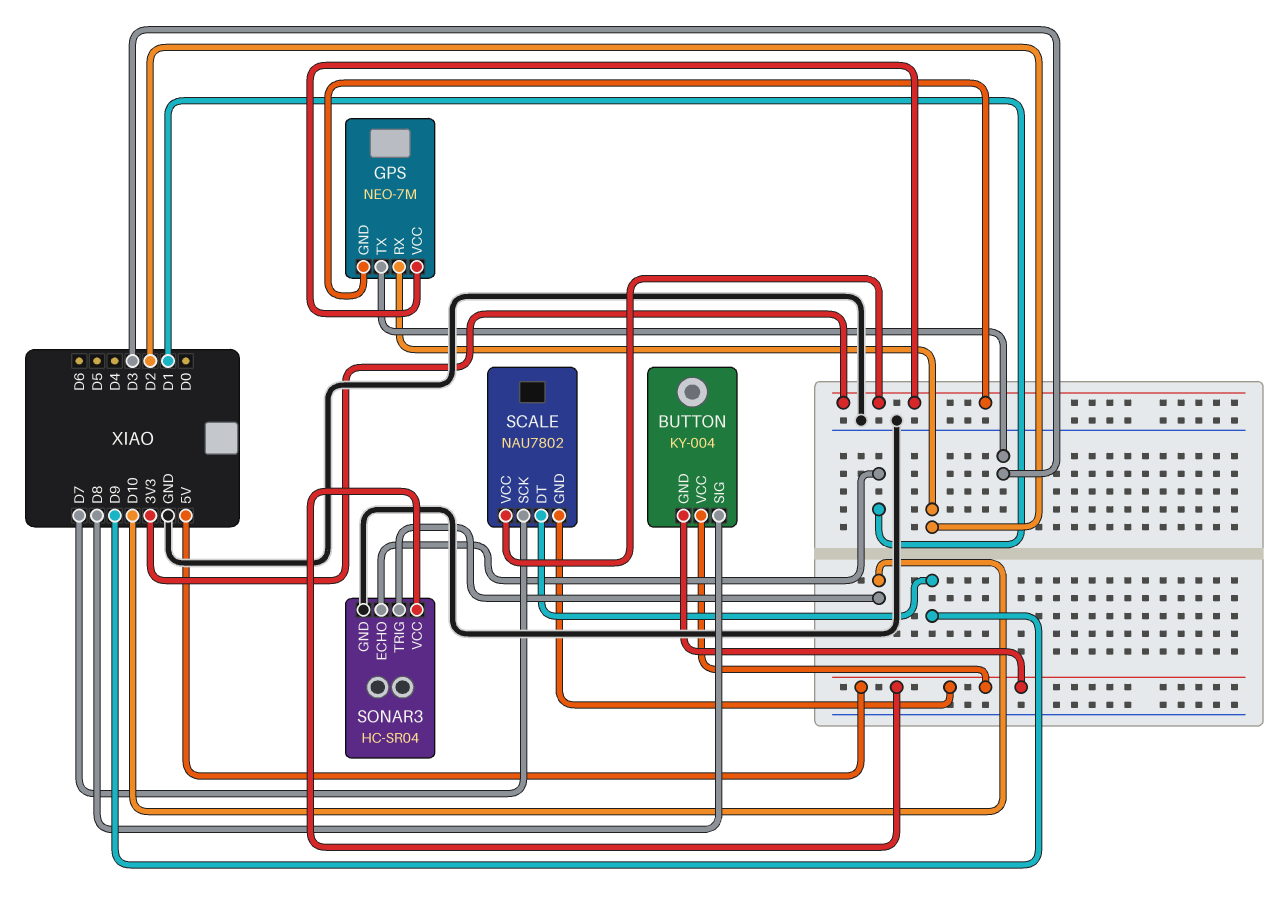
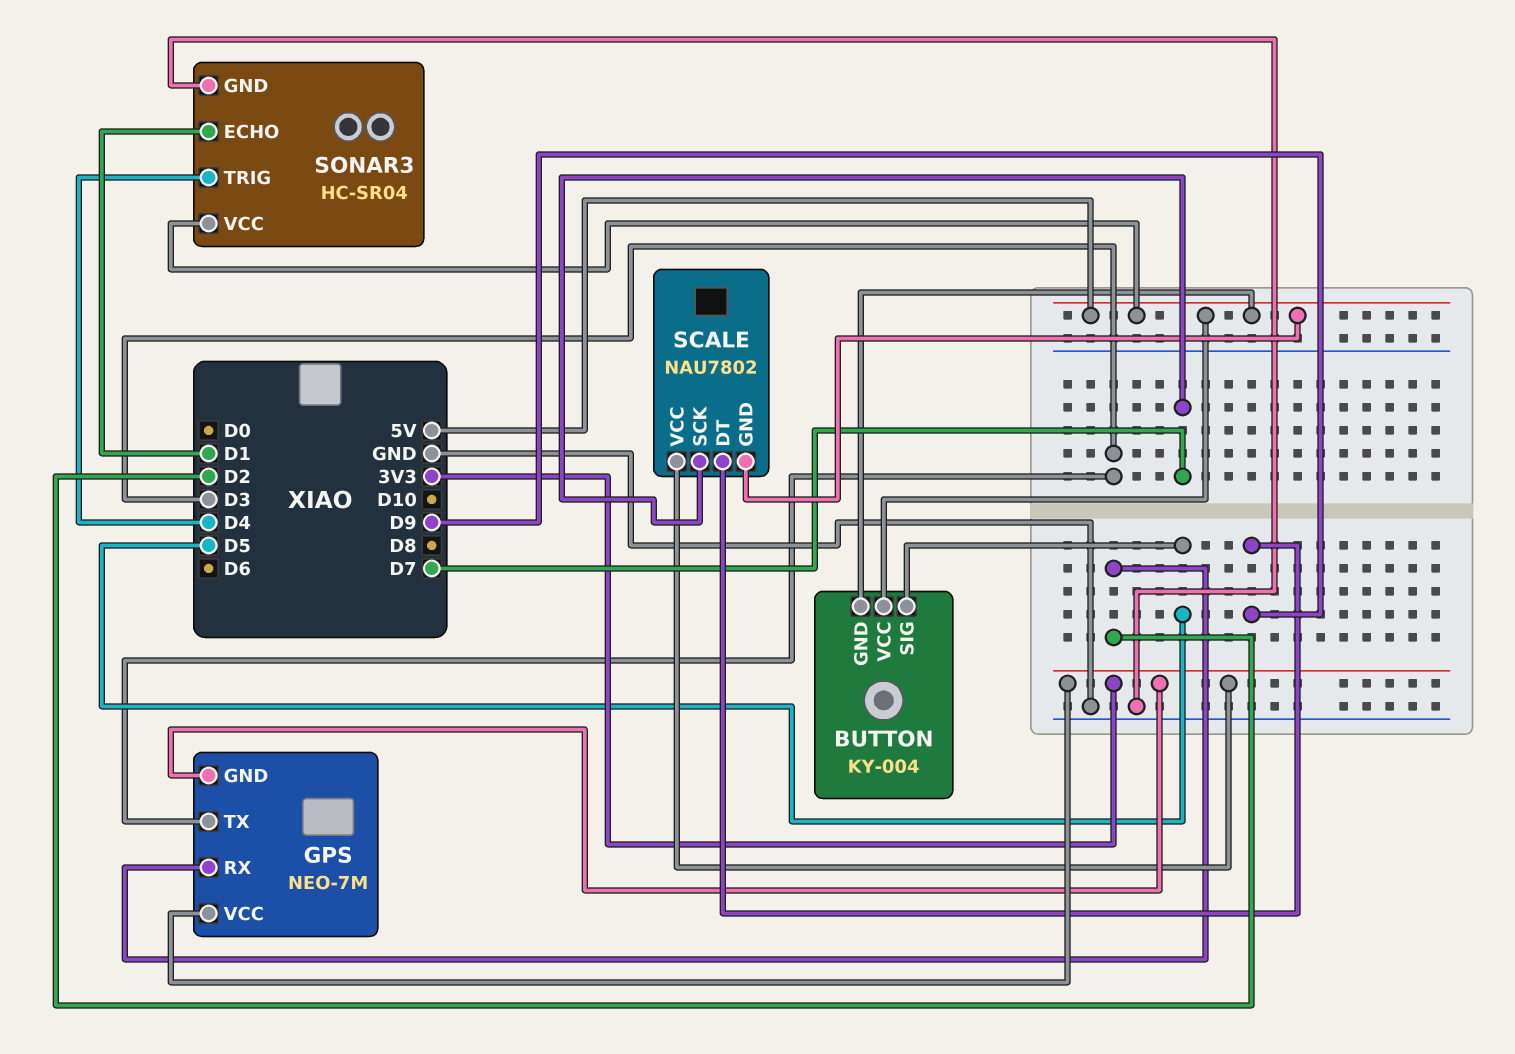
BUTTON pin SIG: D8 -> D5
SONAR3 pin TRIG: D10 -> D4

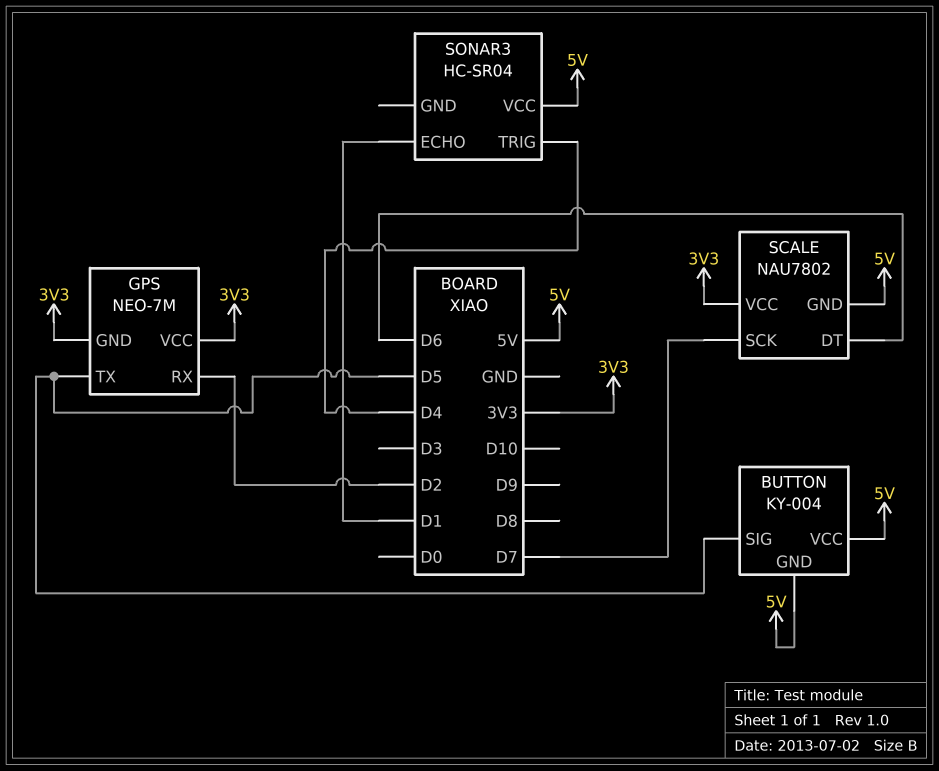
GPS pin TX: D3 -> D5
SCALE pin DT: D9 -> D6
SONAR3 pin GND: GND -> none

